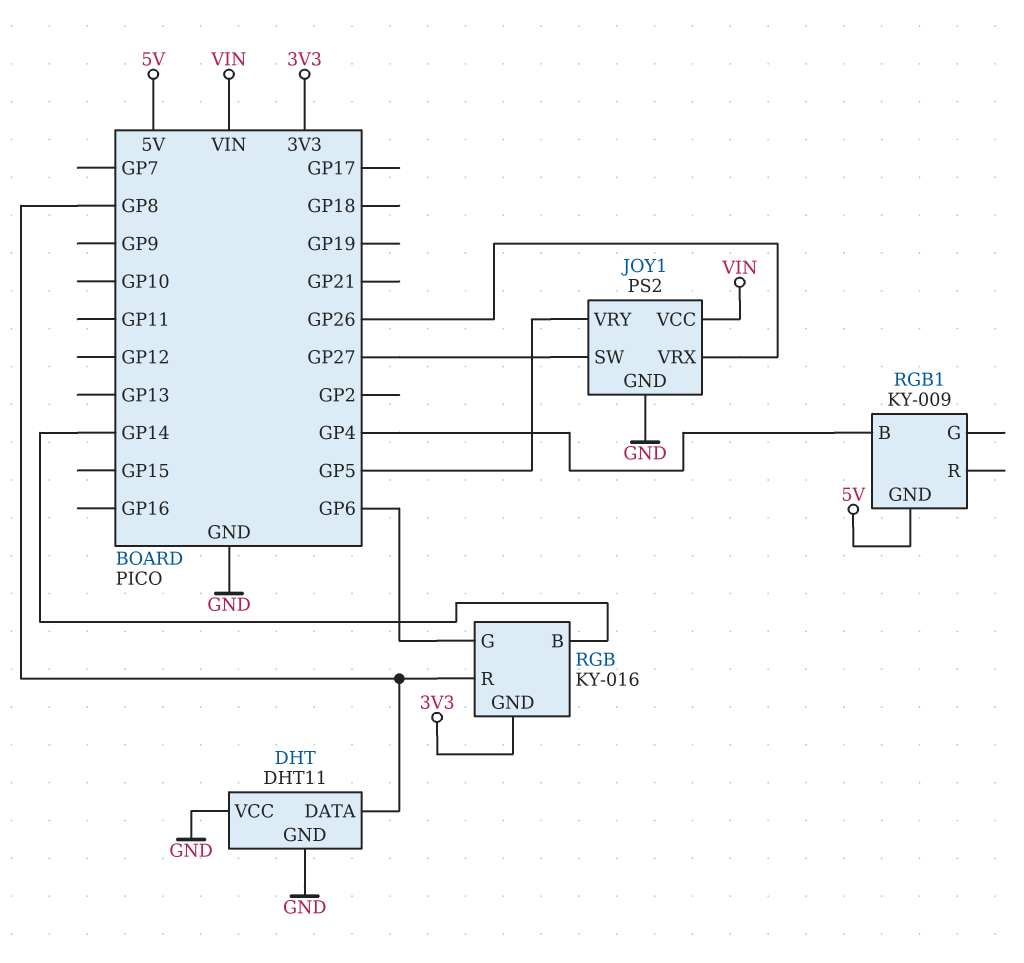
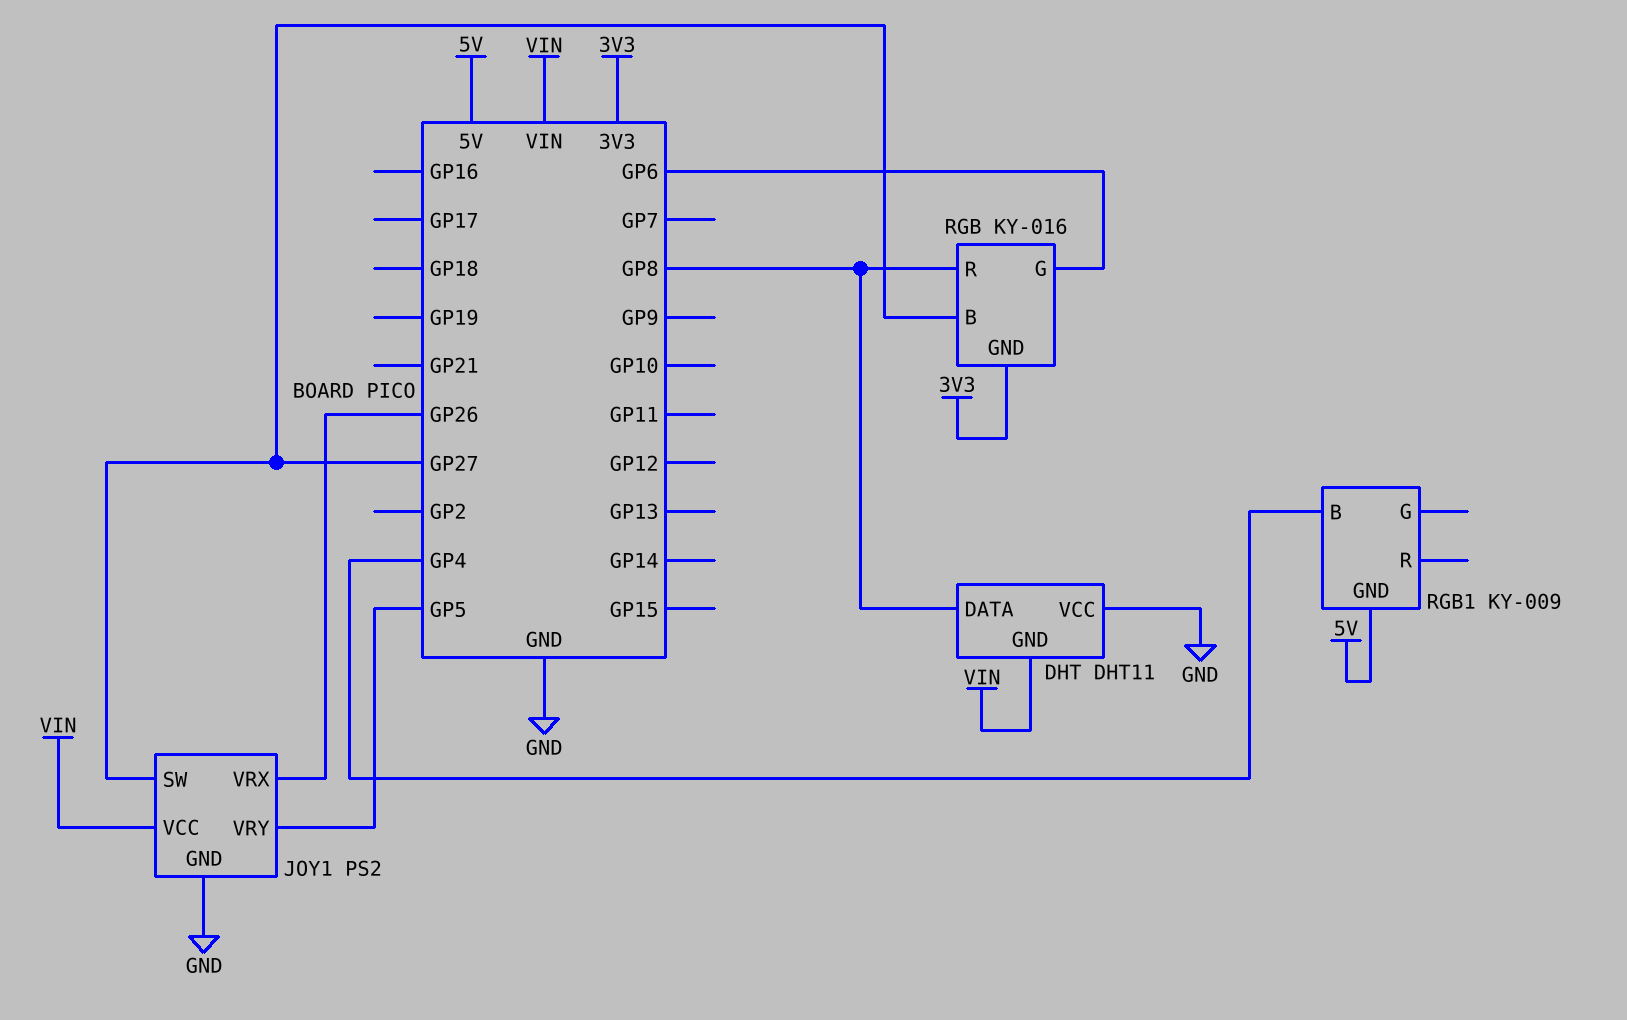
DHT pin GND: GND -> VIN
RGB pin B: GP14 -> GP27

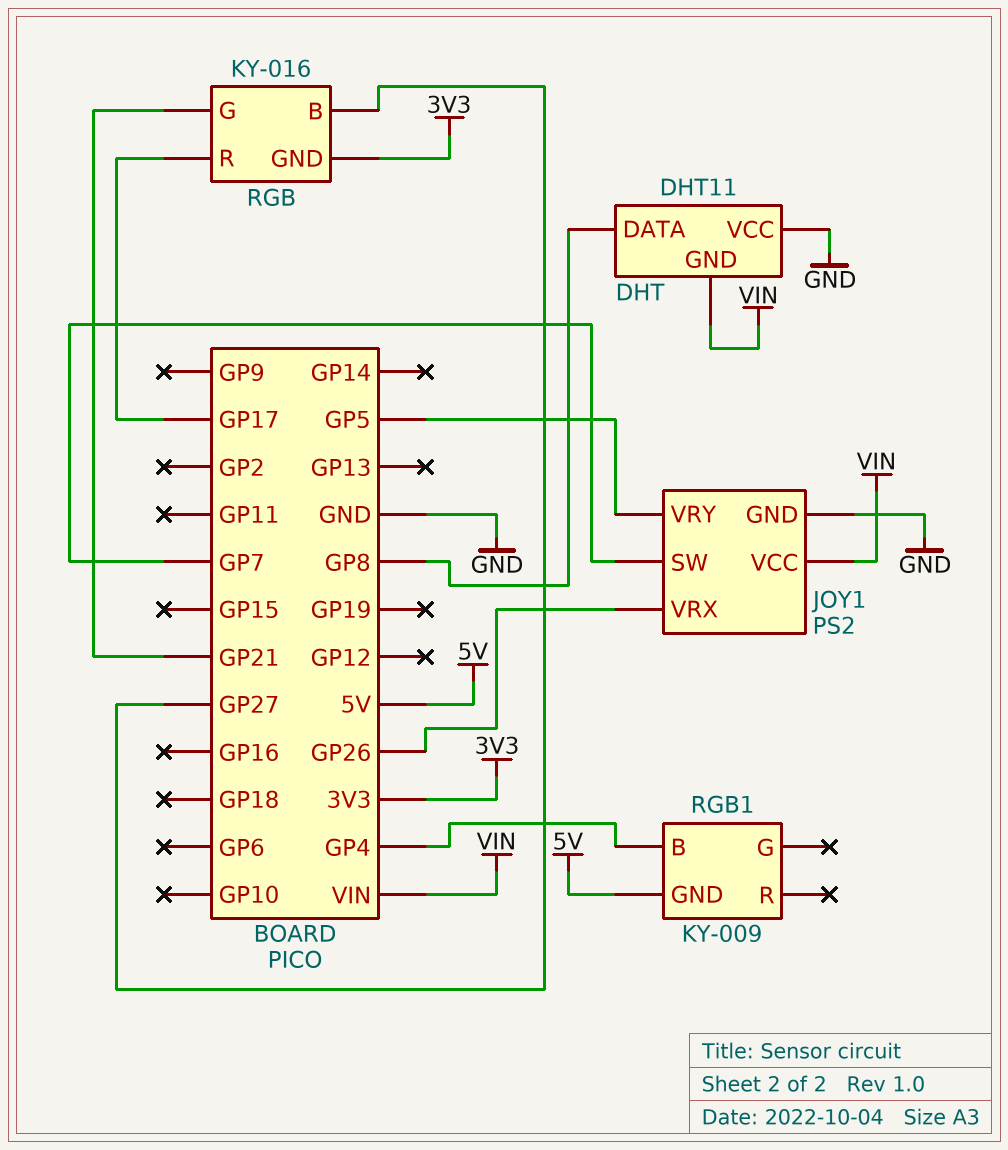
JOY1 pin SW: GP27 -> GP7
RGB pin G: GP6 -> GP21
RGB pin R: GP8 -> GP17

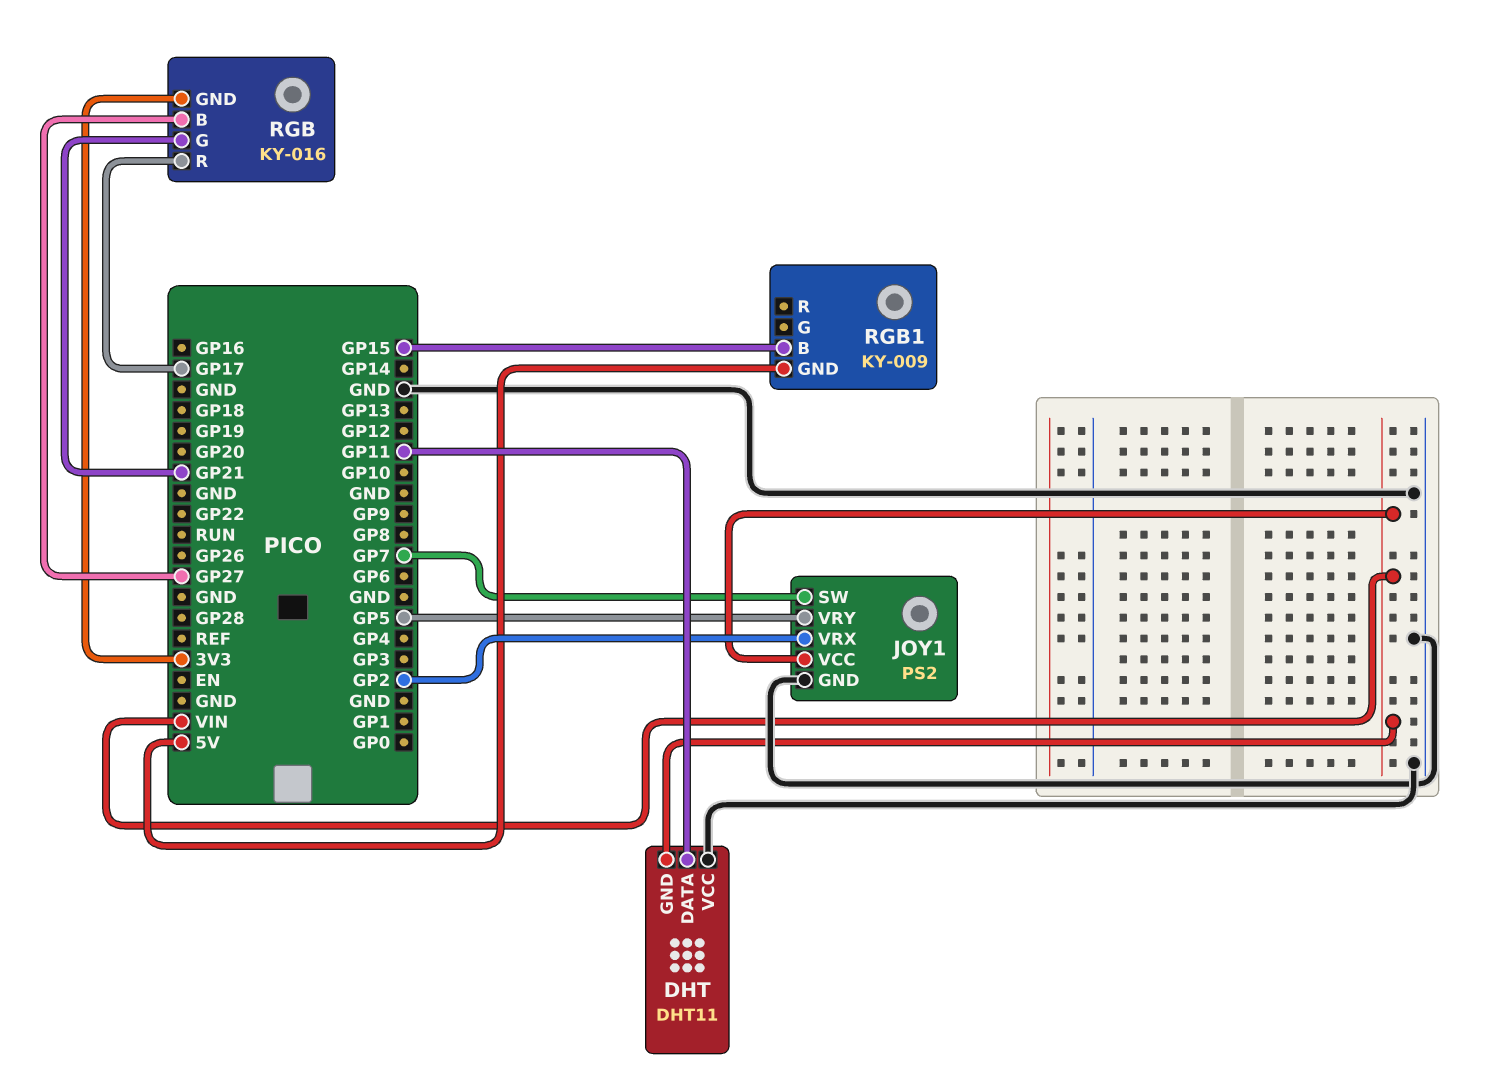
DHT pin DATA: GP8 -> GP11
JOY1 pin VRX: GP26 -> GP2
RGB1 pin B: GP4 -> GP15

